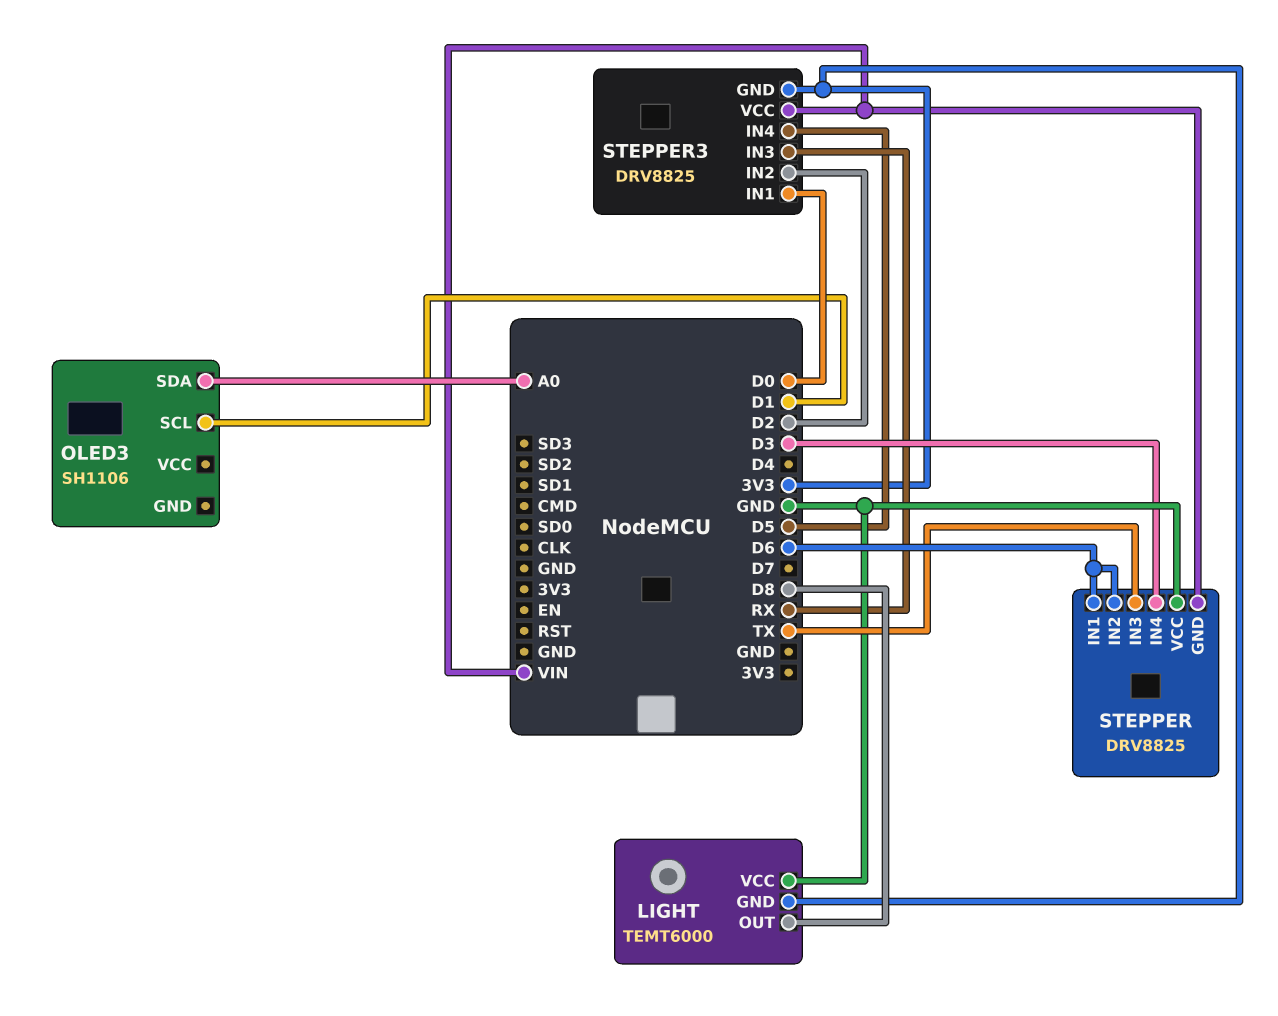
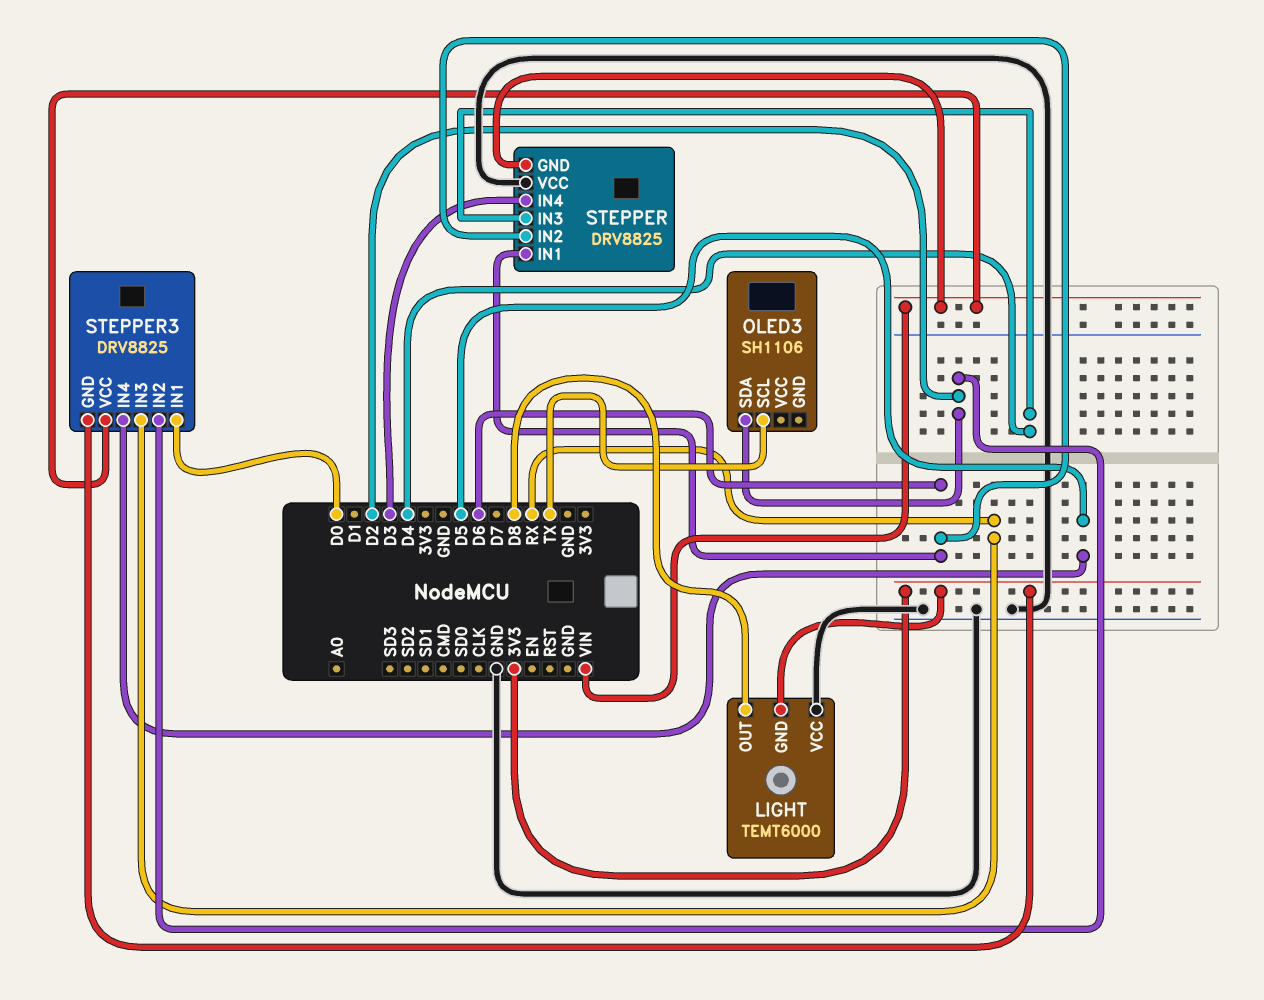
OLED3 pin SCL: D1 -> TX
OLED3 pin SDA: A0 -> D2
STEPPER pin IN3: TX -> D4

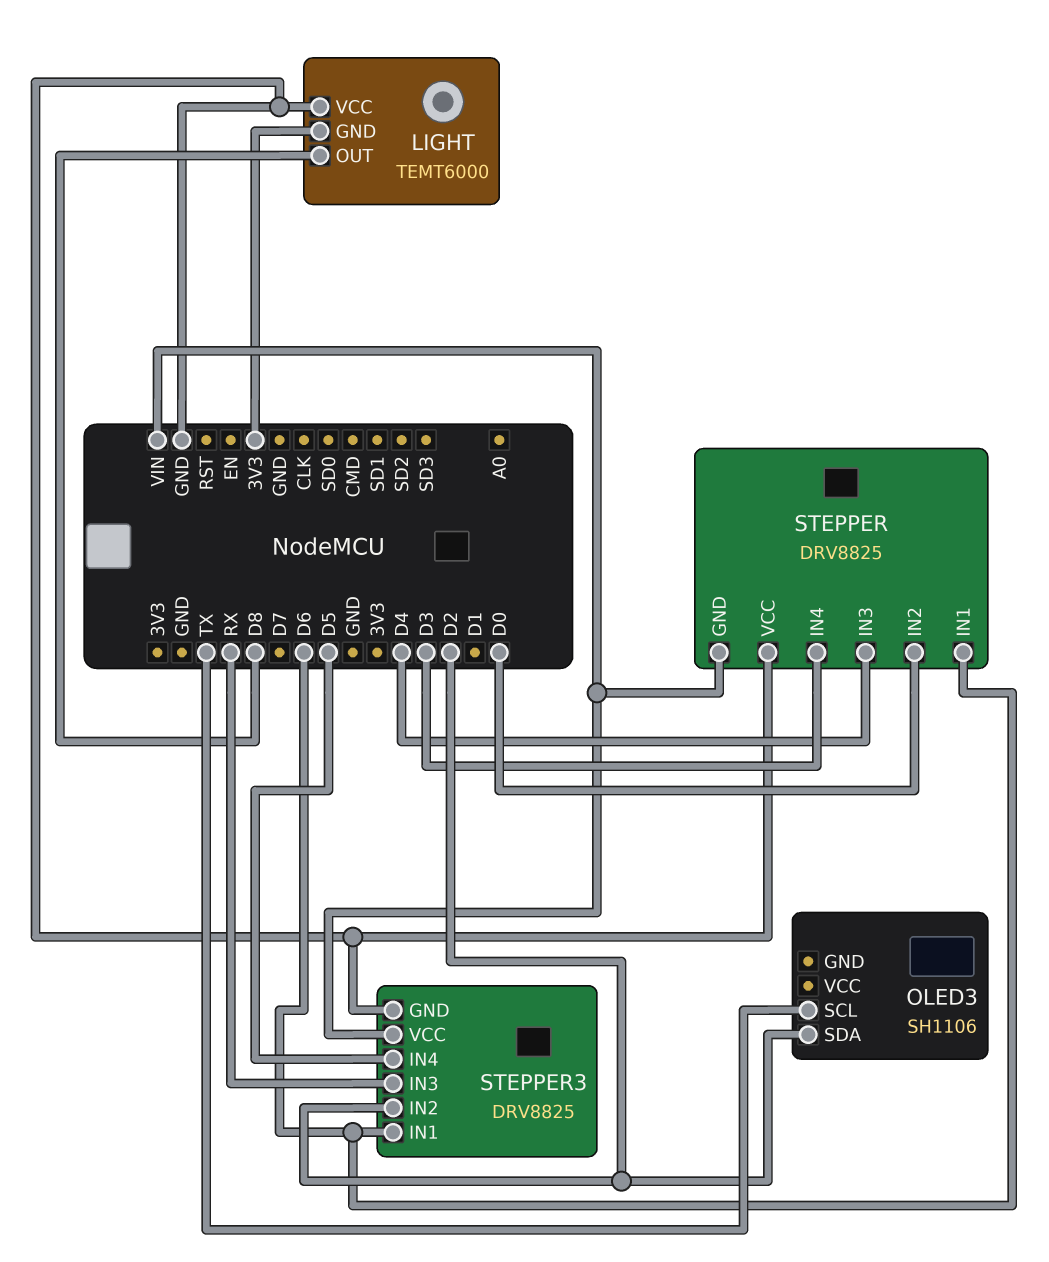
STEPPER pin IN2: D6 -> D0
STEPPER3 pin GND: 3V3 -> GND
STEPPER3 pin IN1: D0 -> D6

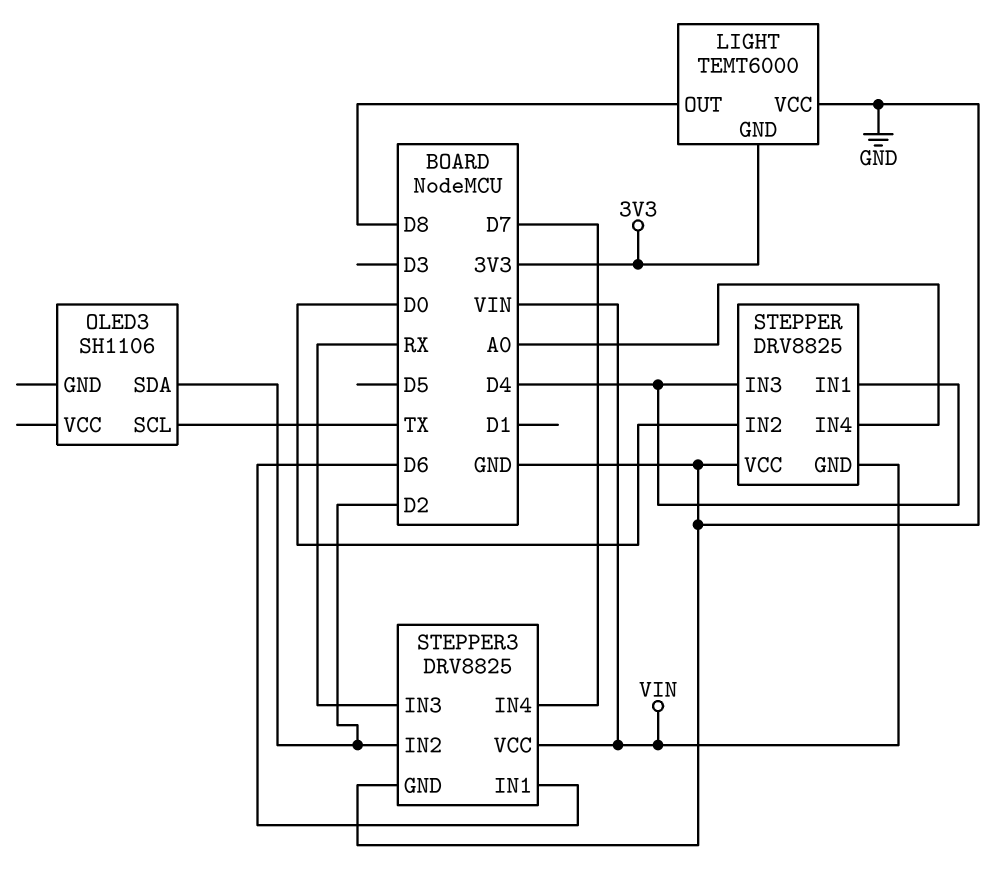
STEPPER pin IN1: D6 -> D4
STEPPER pin IN4: D3 -> A0
STEPPER3 pin IN4: D5 -> D7

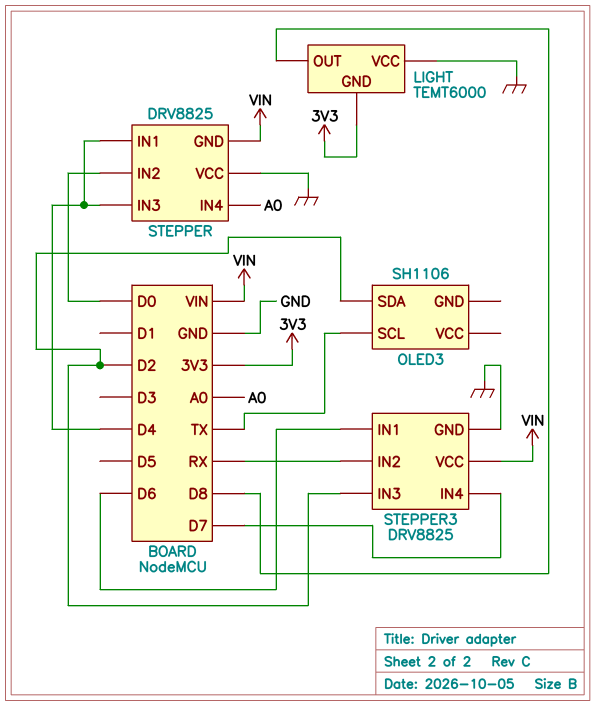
STEPPER3 pin IN2: D2 -> RX
STEPPER3 pin IN3: RX -> D2

